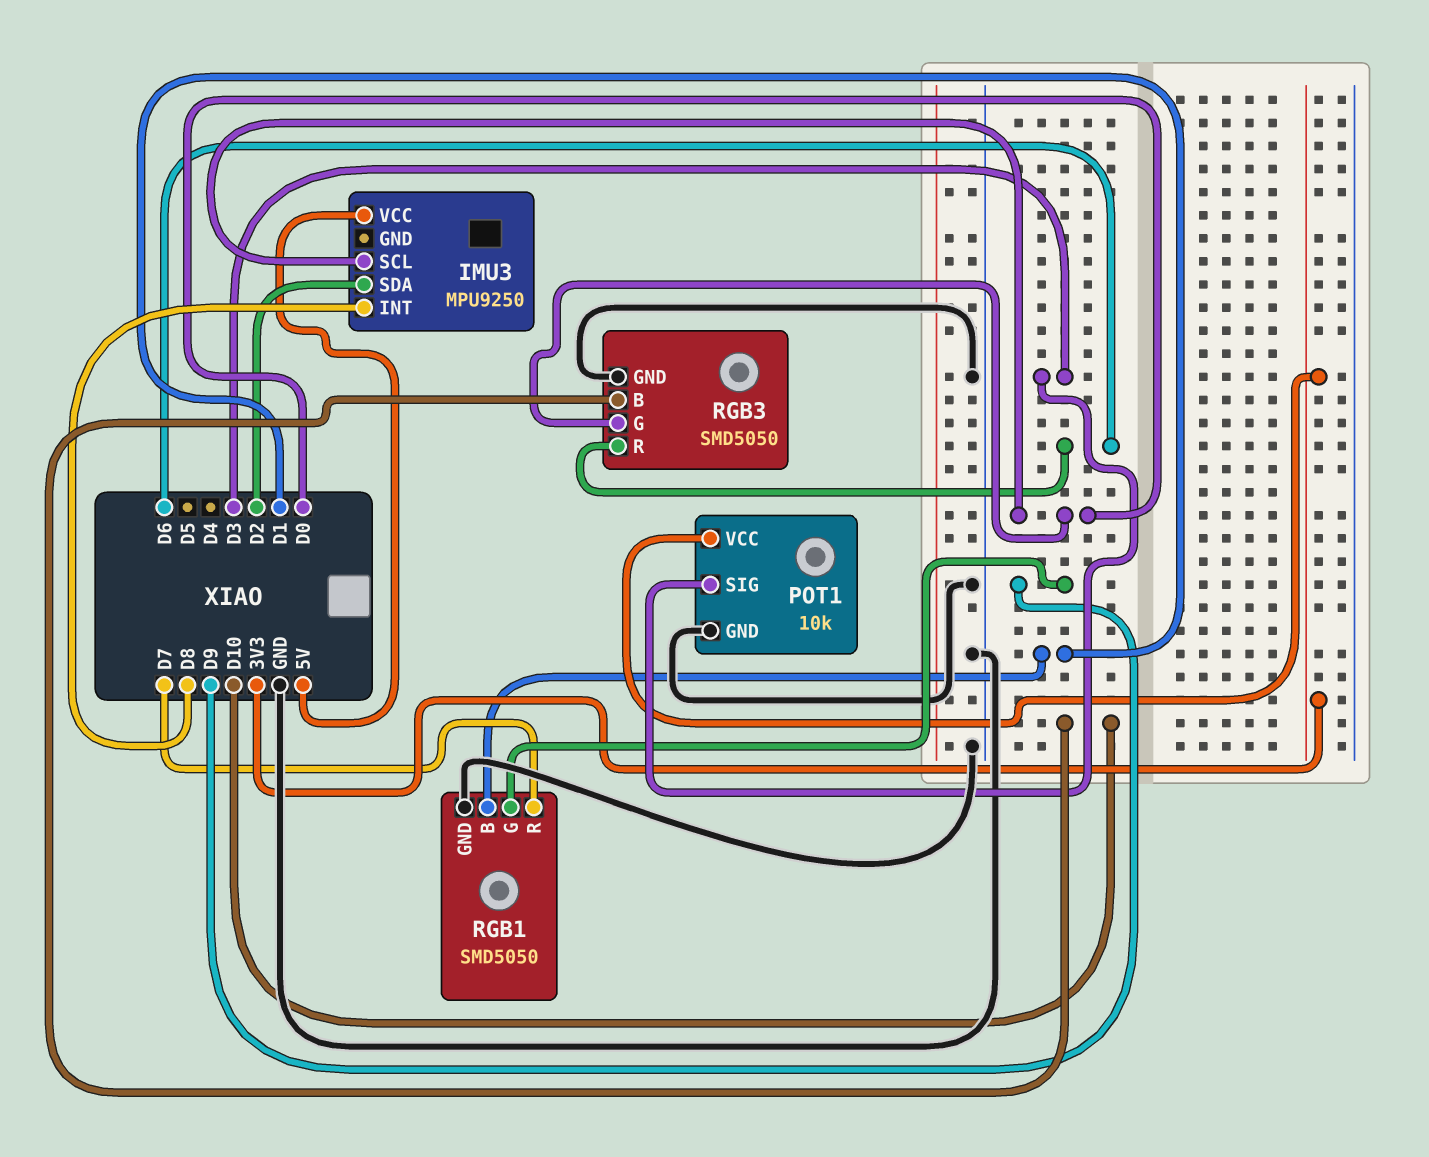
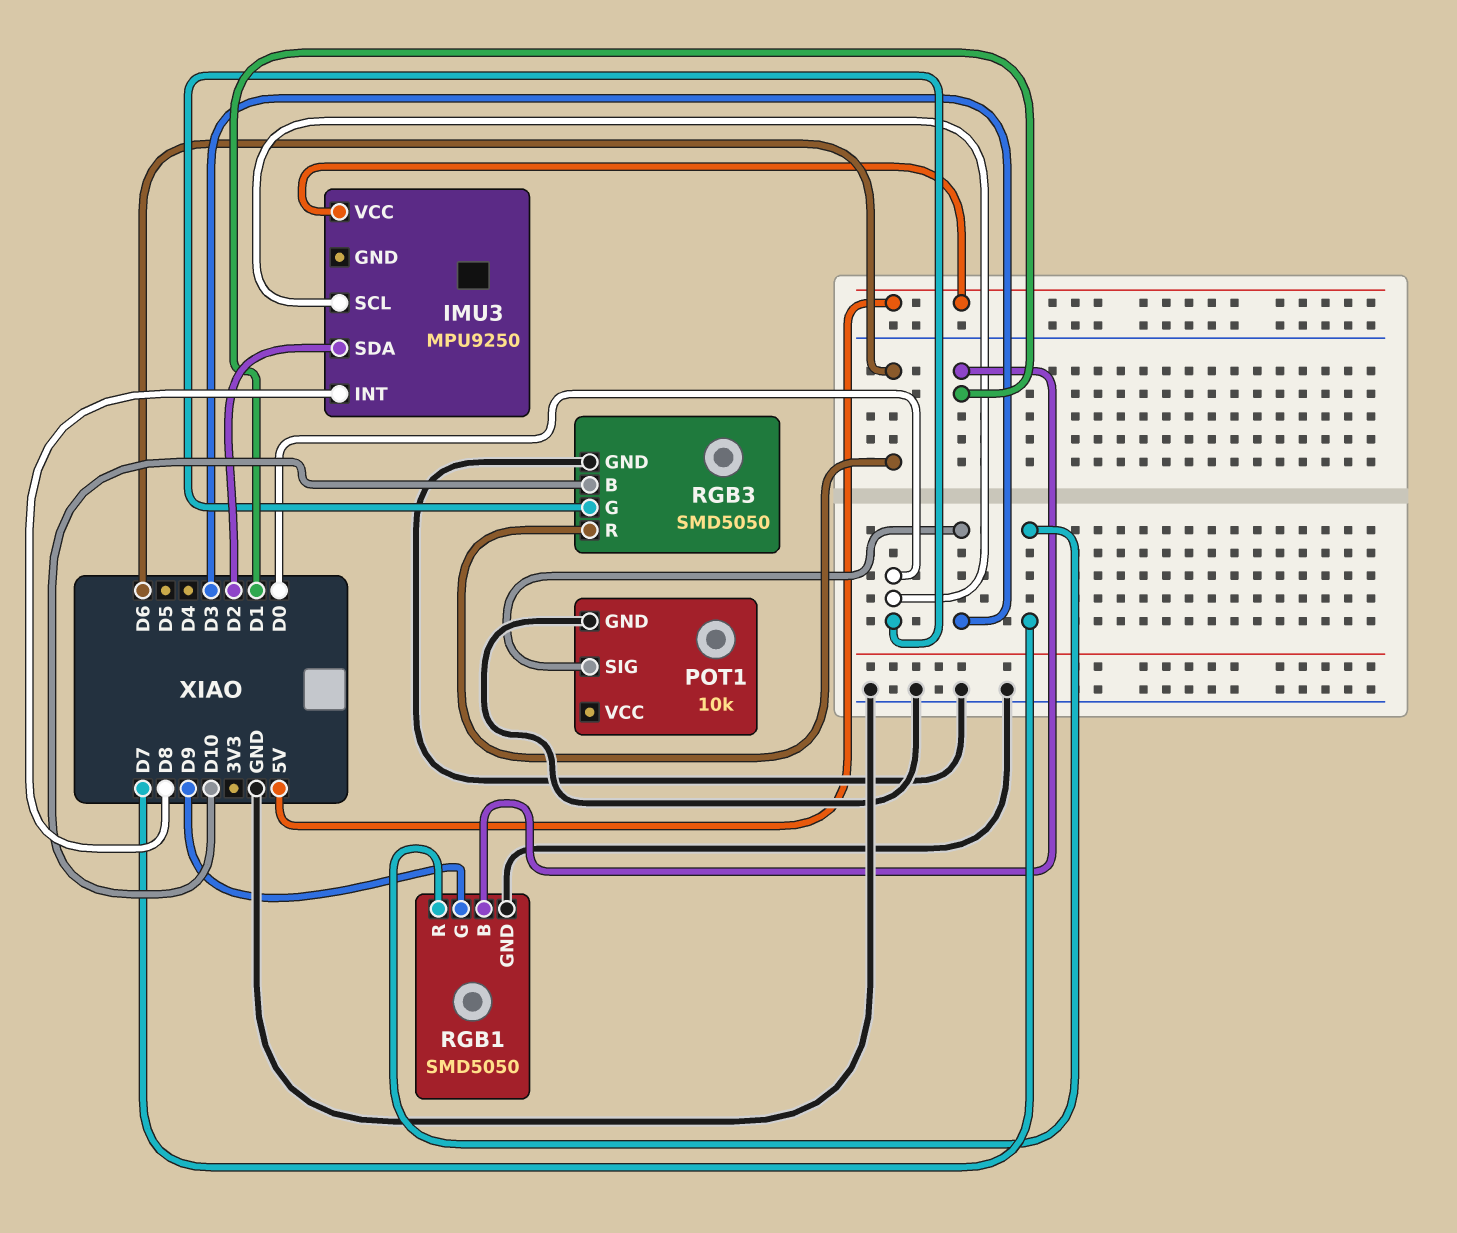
POT1 pin VCC: 3V3 -> none

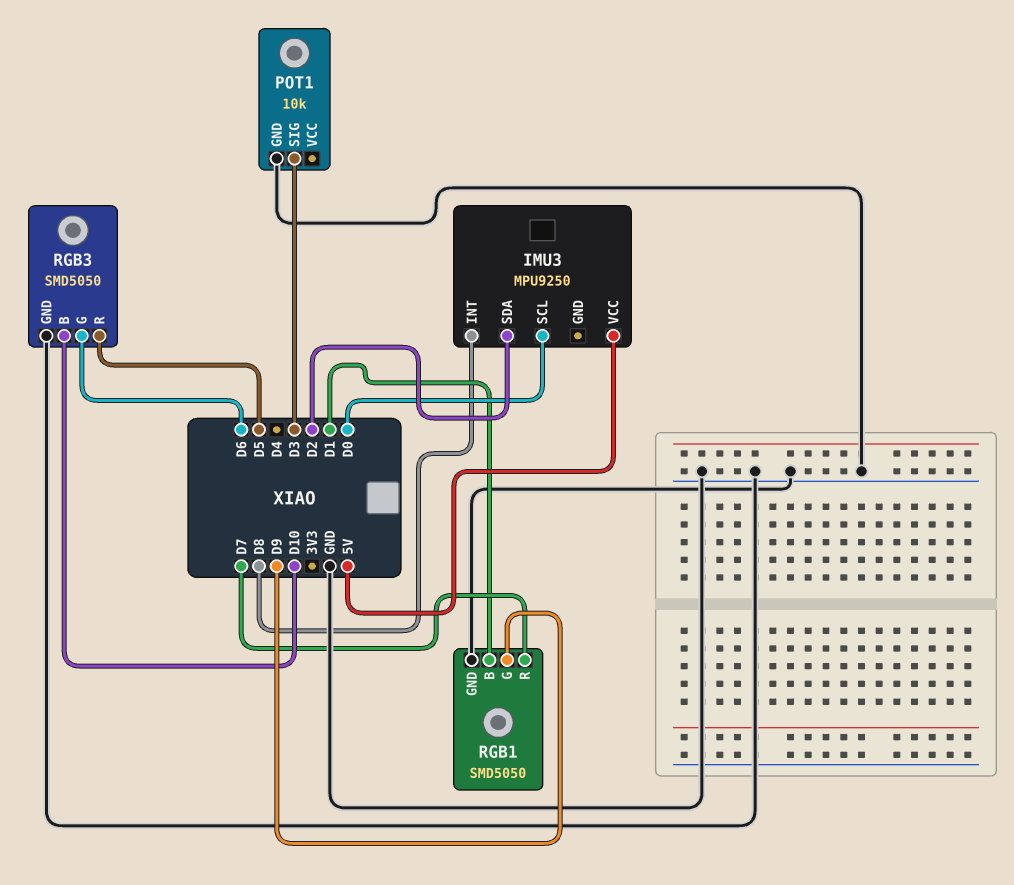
RGB3 pin G: D0 -> D6
RGB3 pin R: D6 -> D5

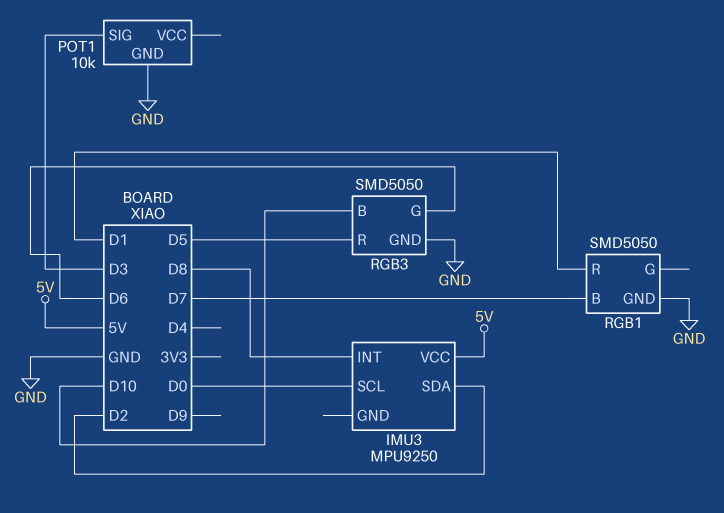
RGB1 pin B: D1 -> D7
RGB1 pin G: D9 -> none
RGB1 pin R: D7 -> D1

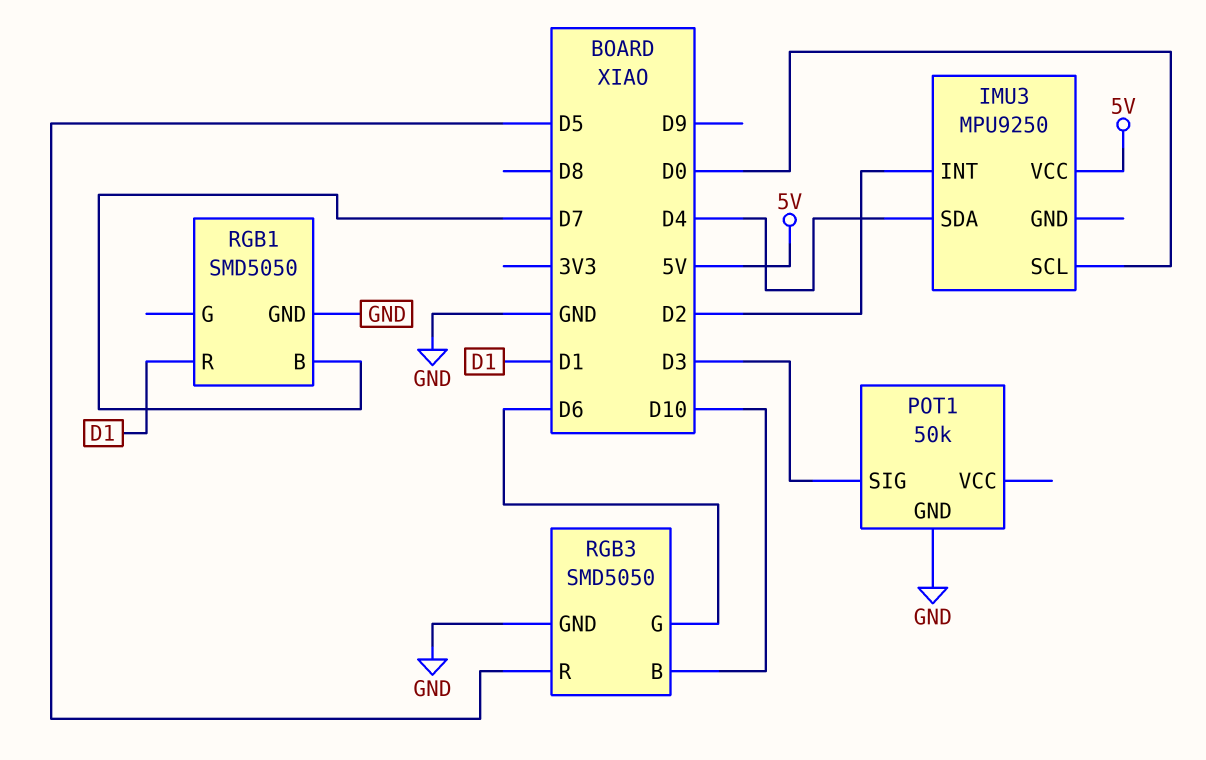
IMU3 pin INT: D8 -> D2
IMU3 pin SDA: D2 -> D4
POT1: 10k -> 50k

